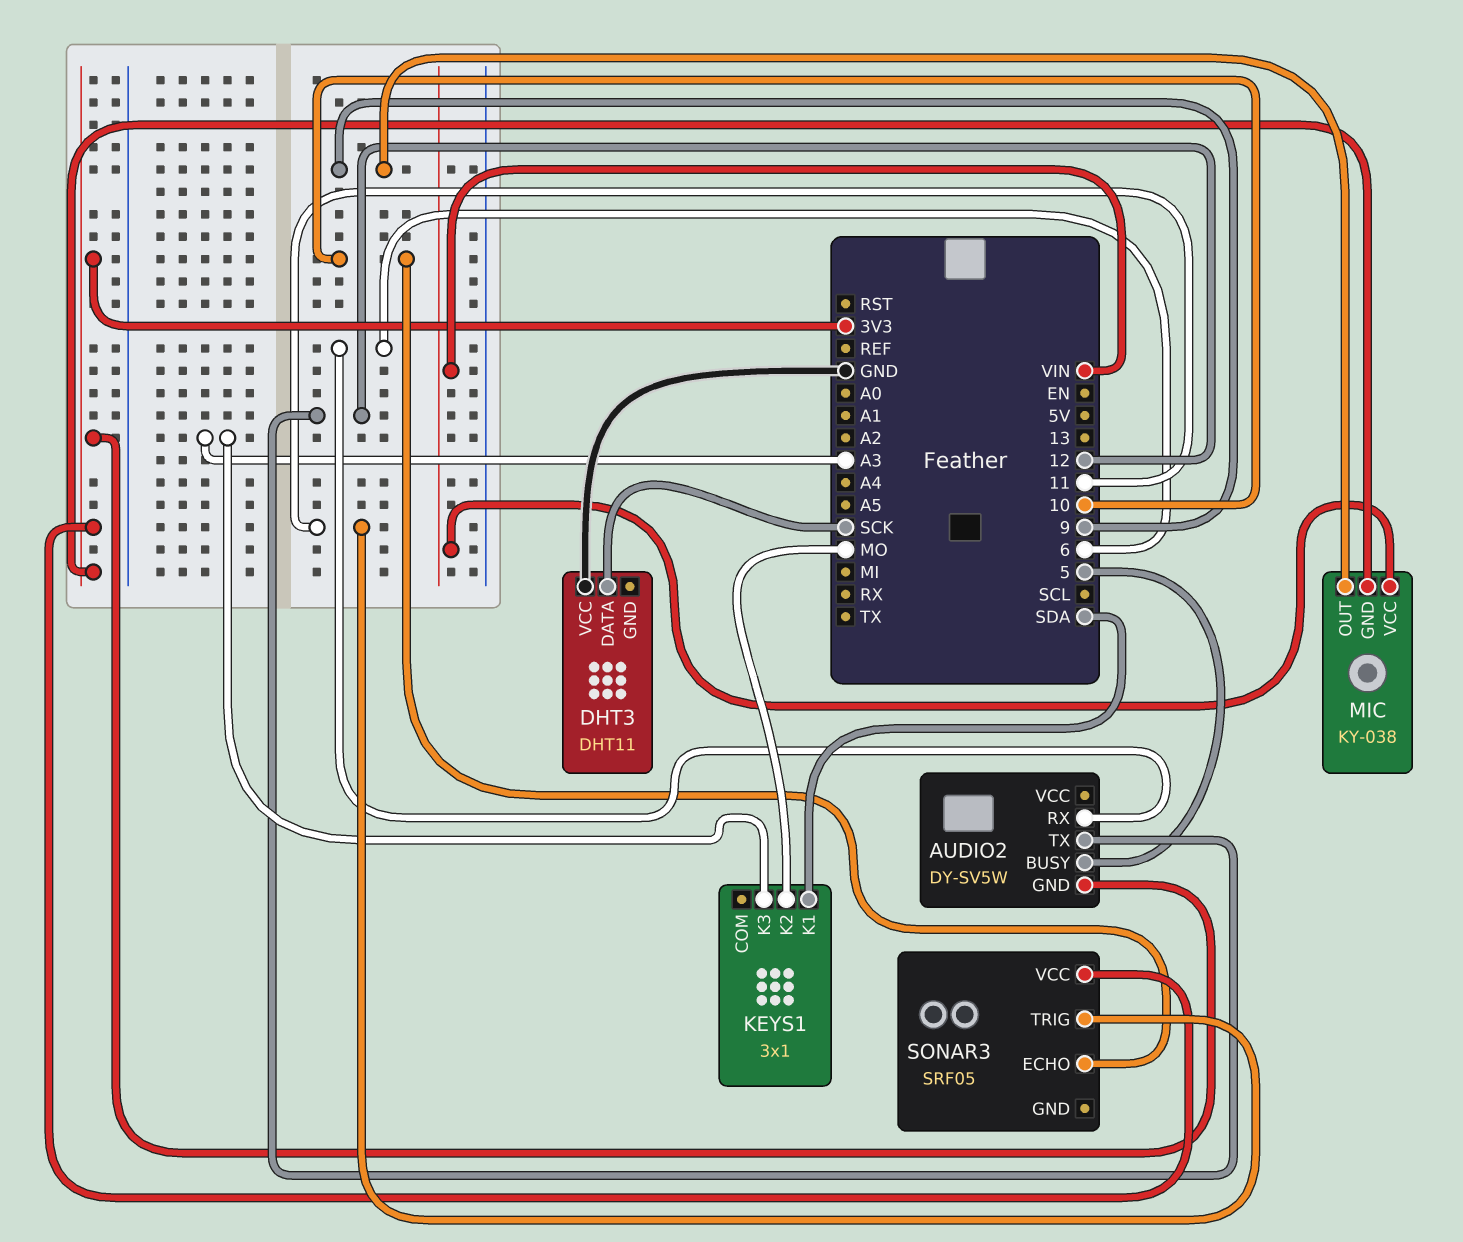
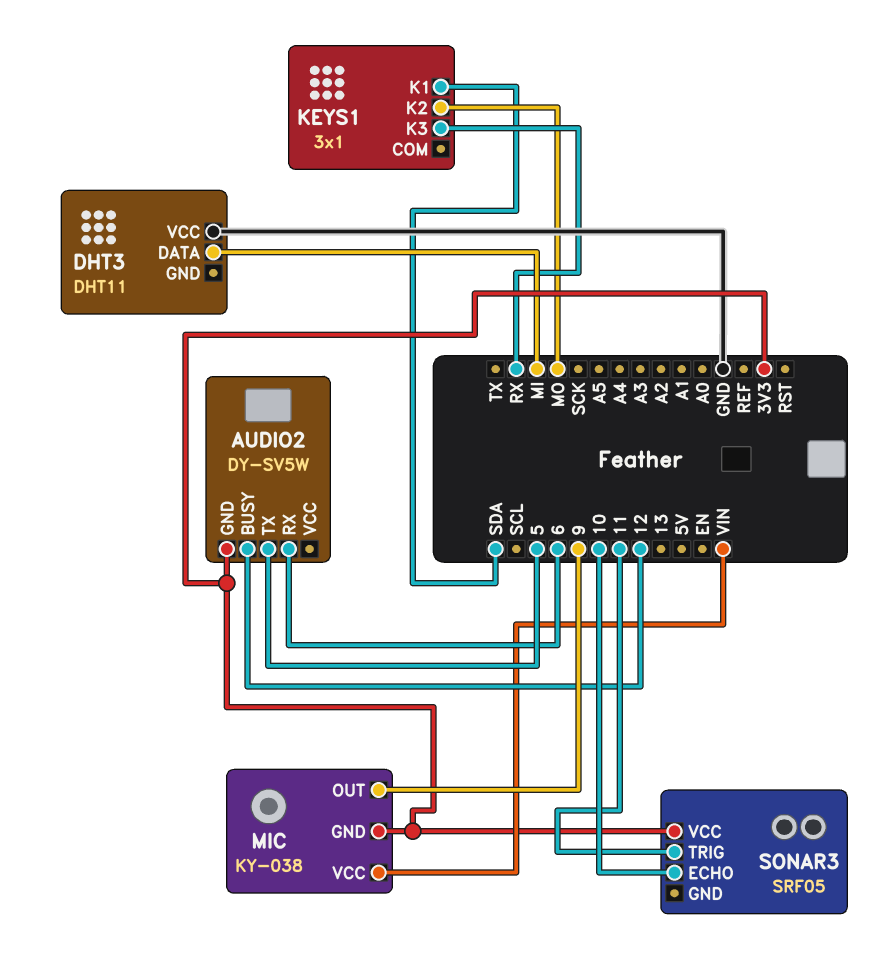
AUDIO2 pin BUSY: 5 -> 12
AUDIO2 pin TX: 12 -> 5
DHT3 pin DATA: SCK -> MI
KEYS1 pin K3: A3 -> RX

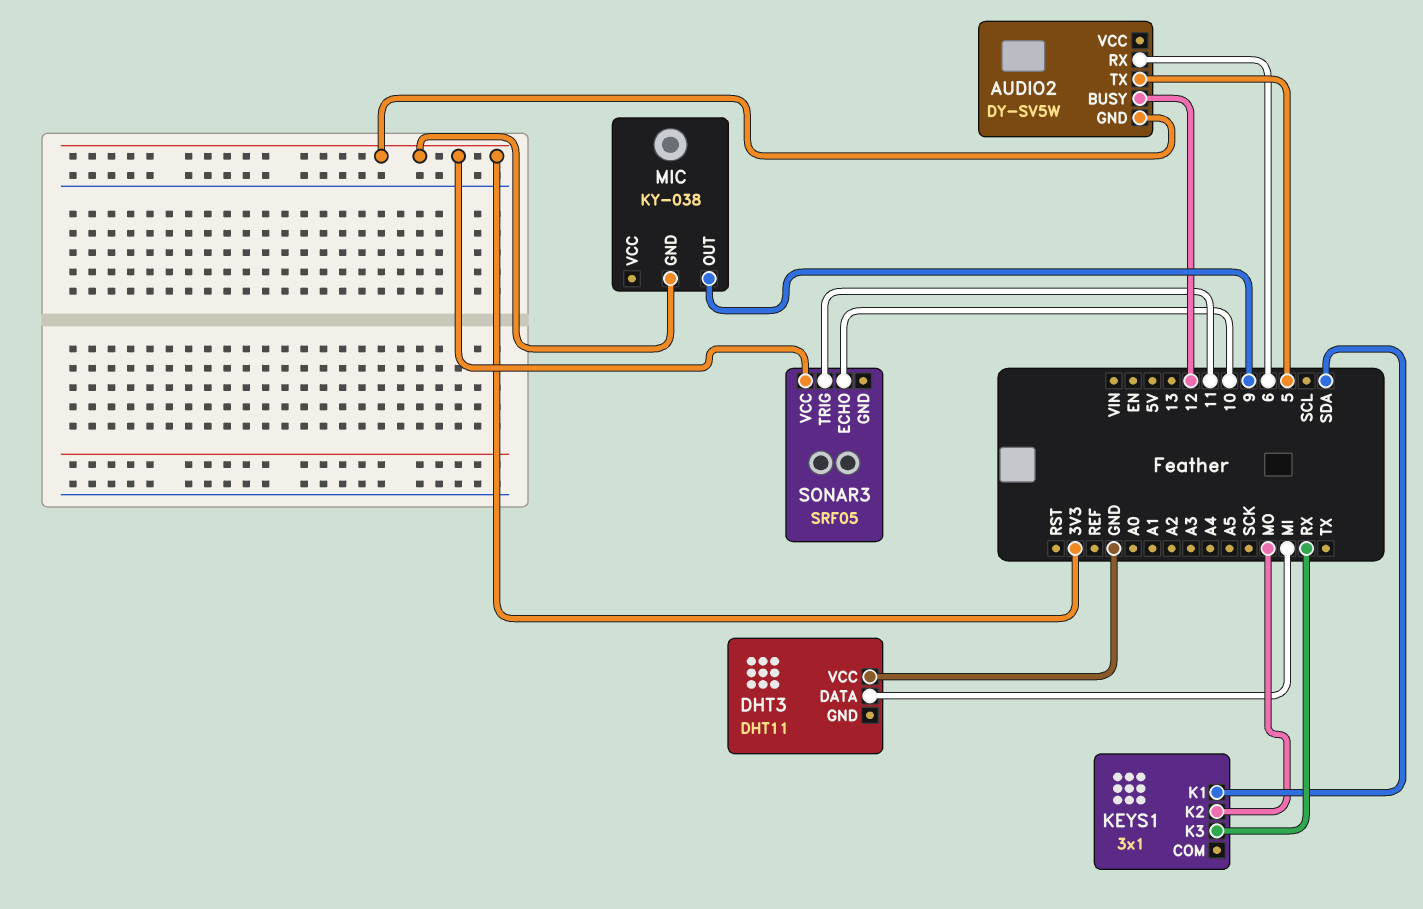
MIC pin VCC: VIN -> none

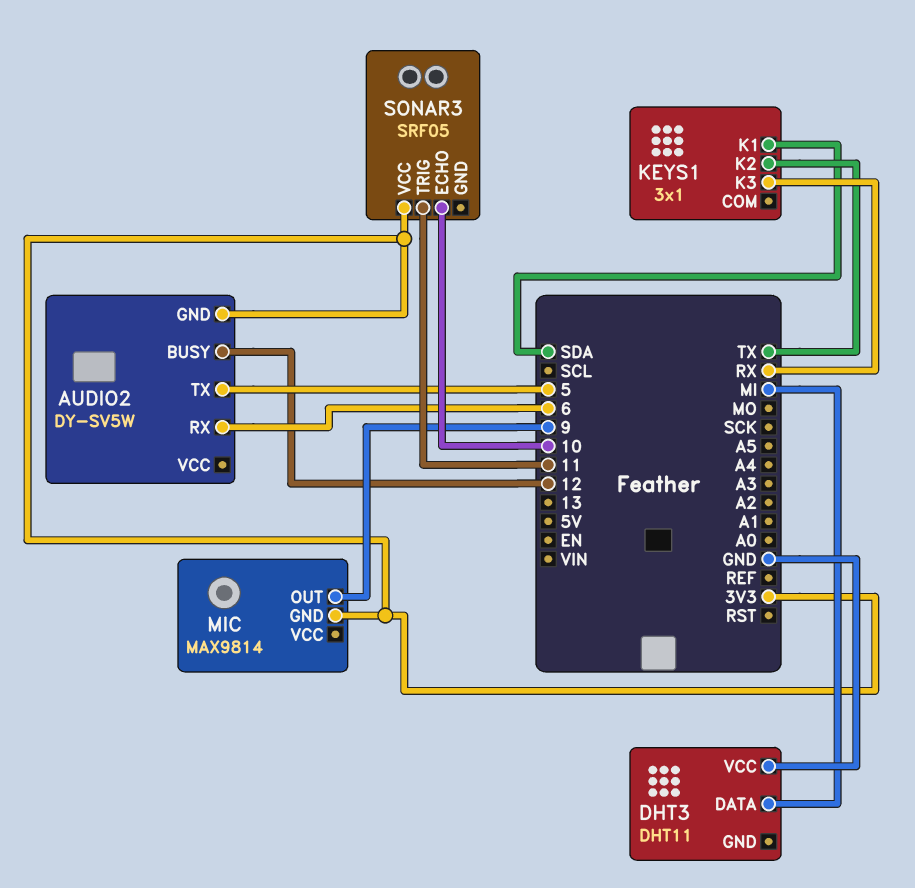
KEYS1 pin K2: MO -> TX
MIC: KY-038 -> MAX9814

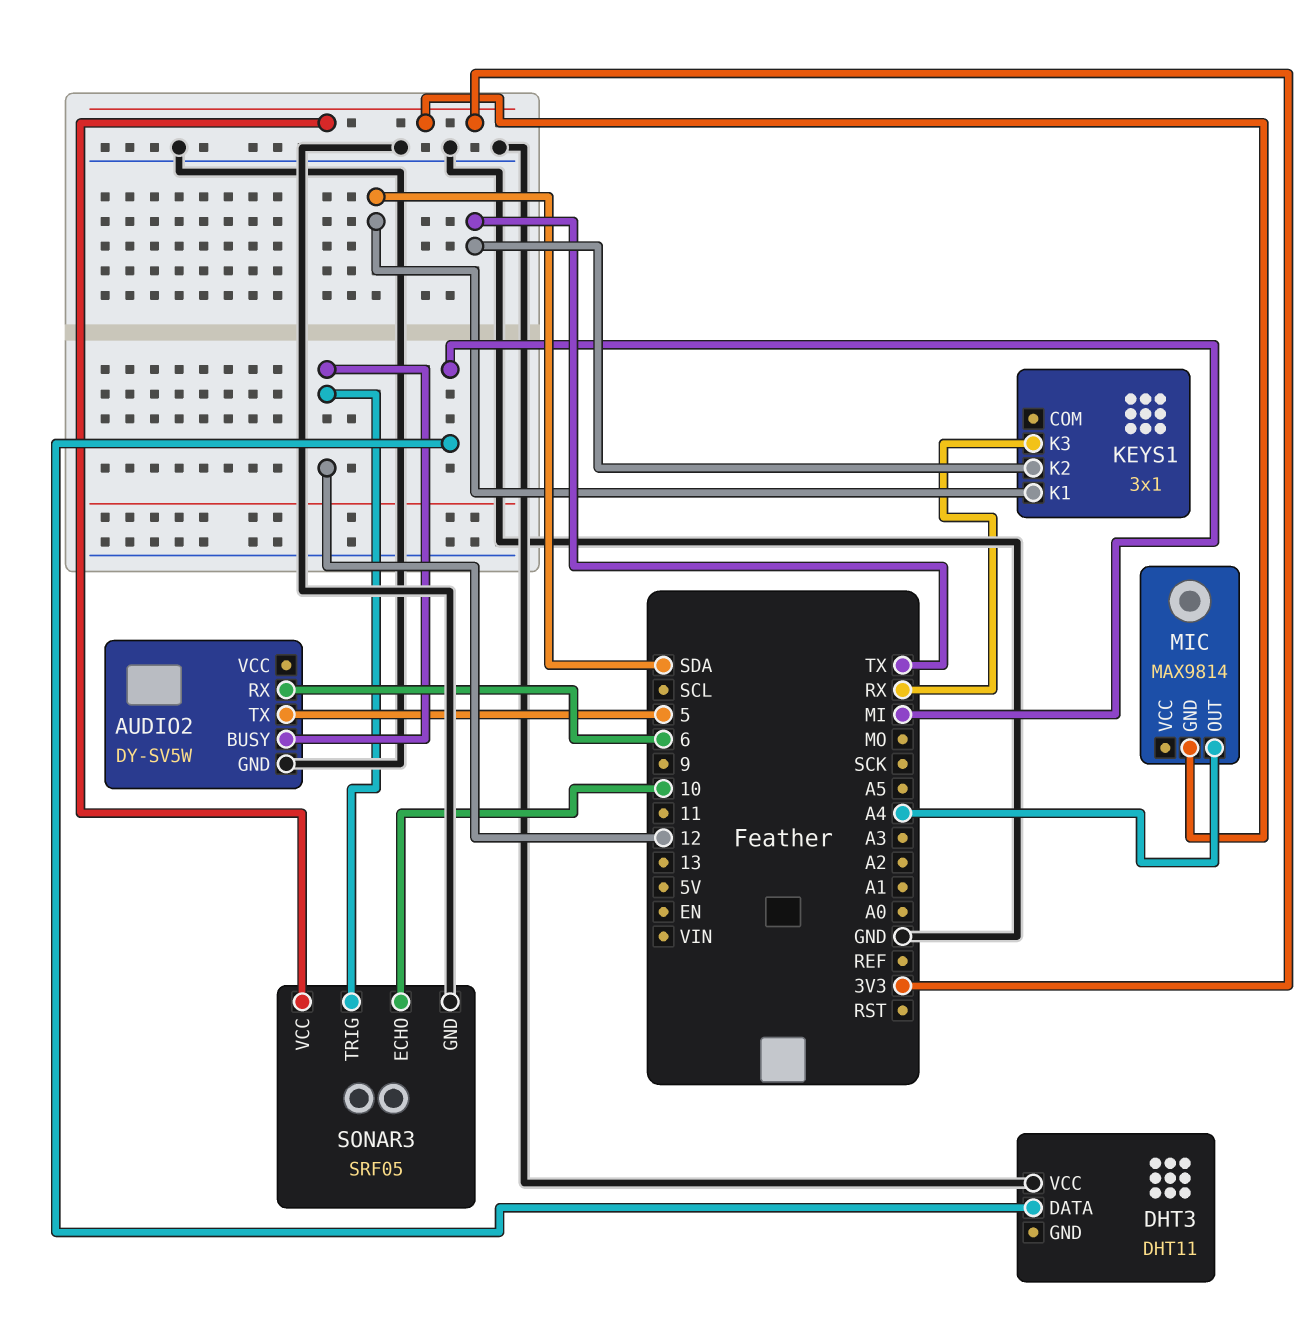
AUDIO2 pin GND: 3V3 -> GND
MIC pin OUT: 9 -> A4
SONAR3 pin GND: none -> GND
SONAR3 pin TRIG: 11 -> 12

